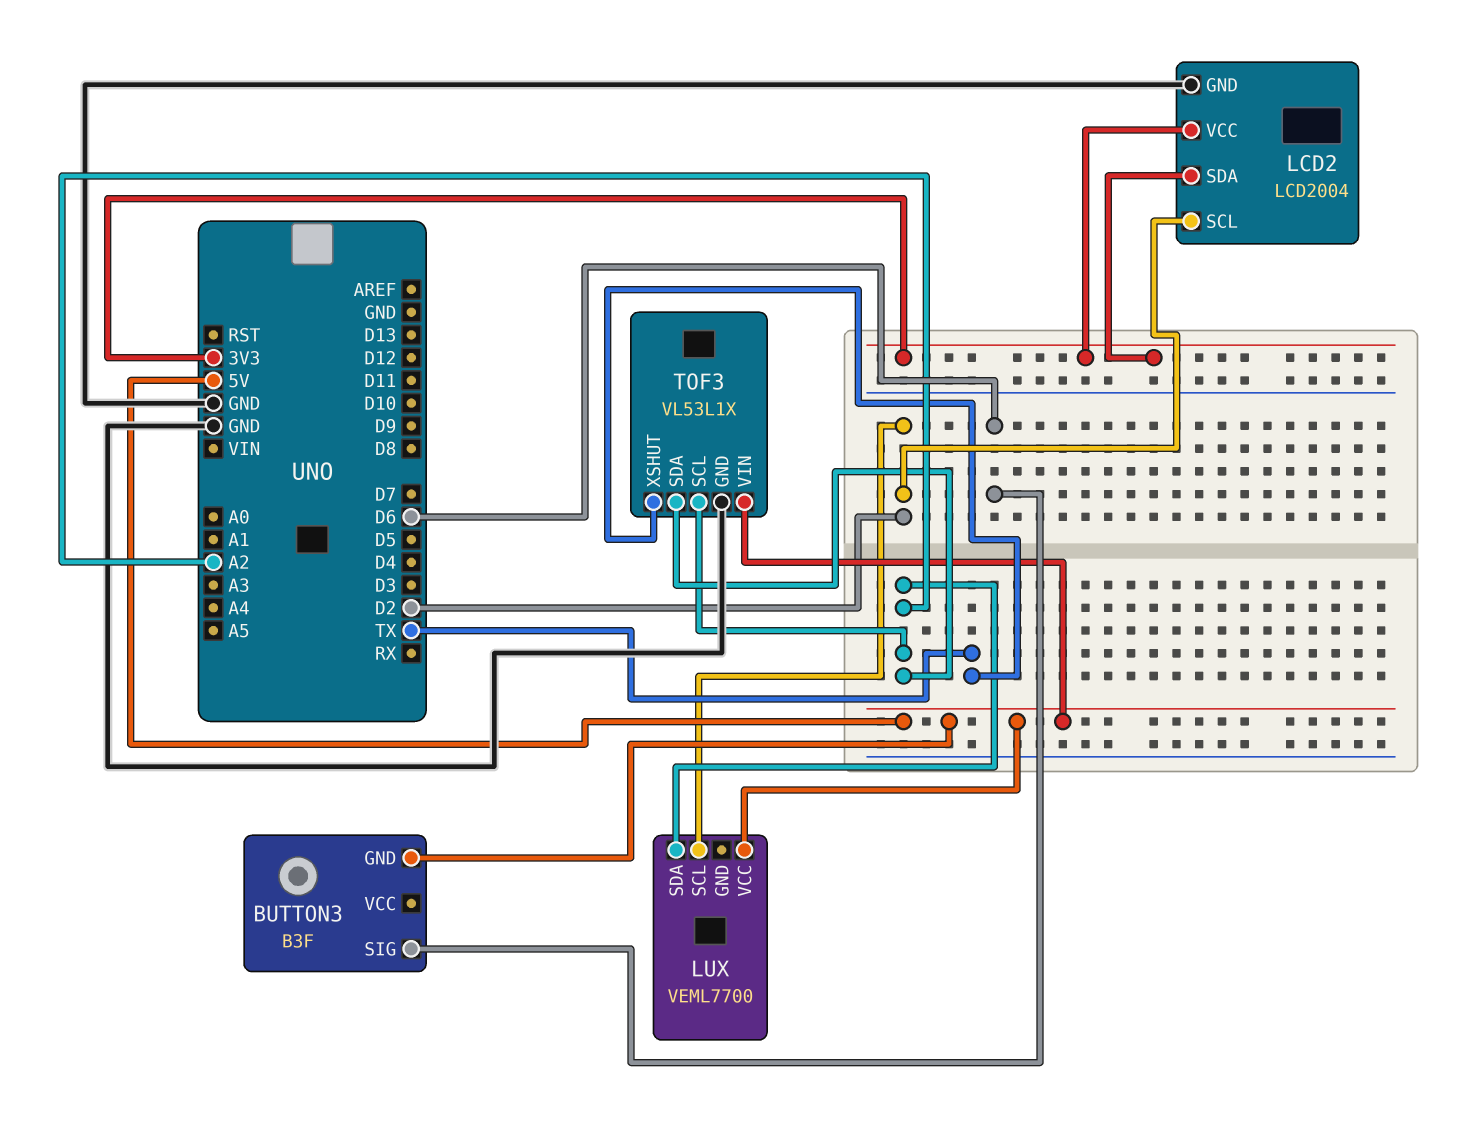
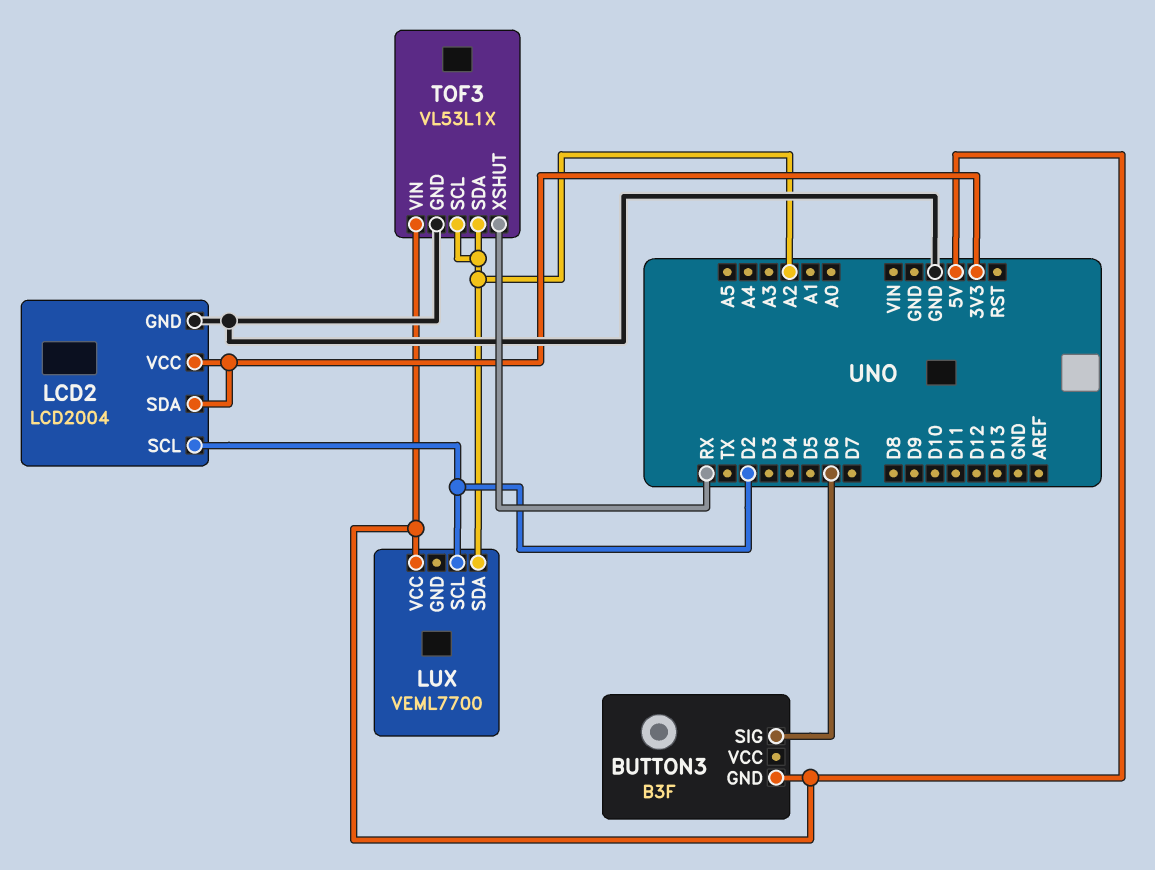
TOF3 pin XSHUT: TX -> RX

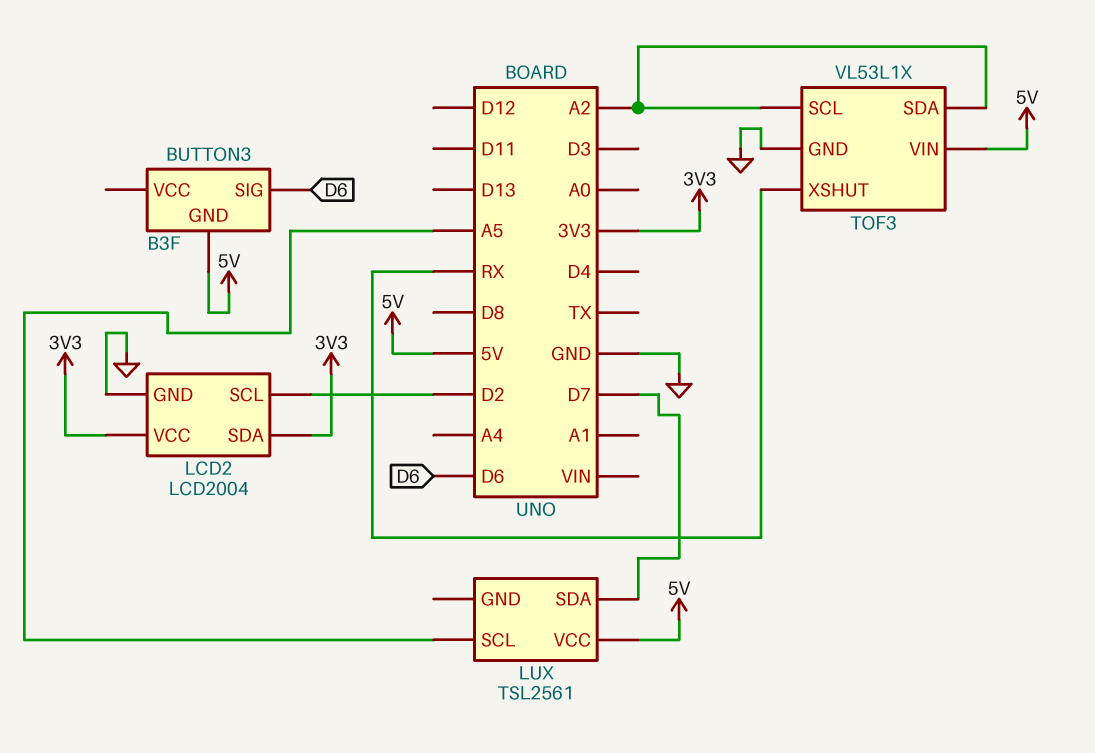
LUX: VEML7700 -> TSL2561
LUX pin SCL: D2 -> A5
LUX pin SDA: A2 -> D7

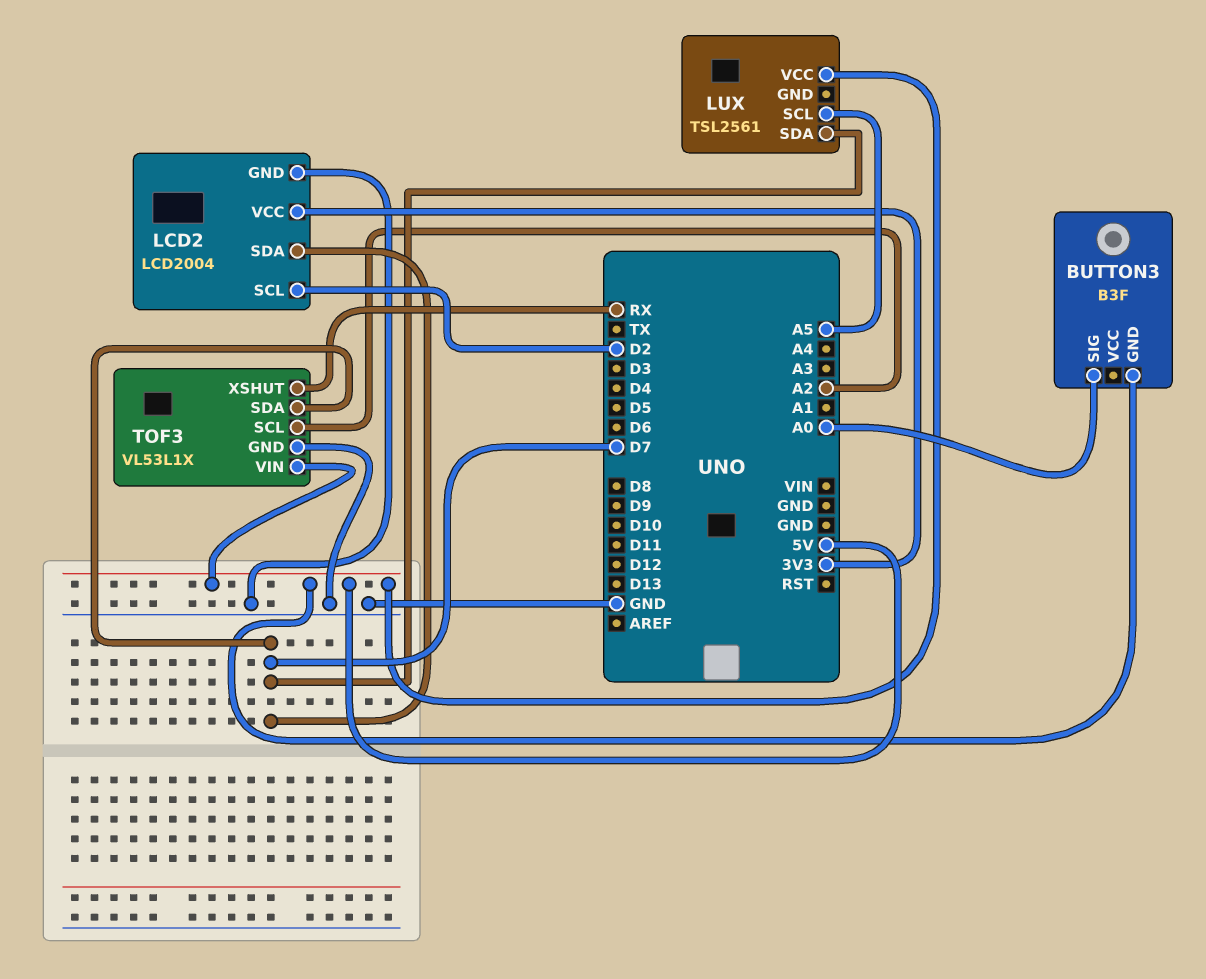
BUTTON3 pin SIG: D6 -> A0
LCD2 pin SDA: 3V3 -> D7
TOF3 pin SDA: A2 -> D7

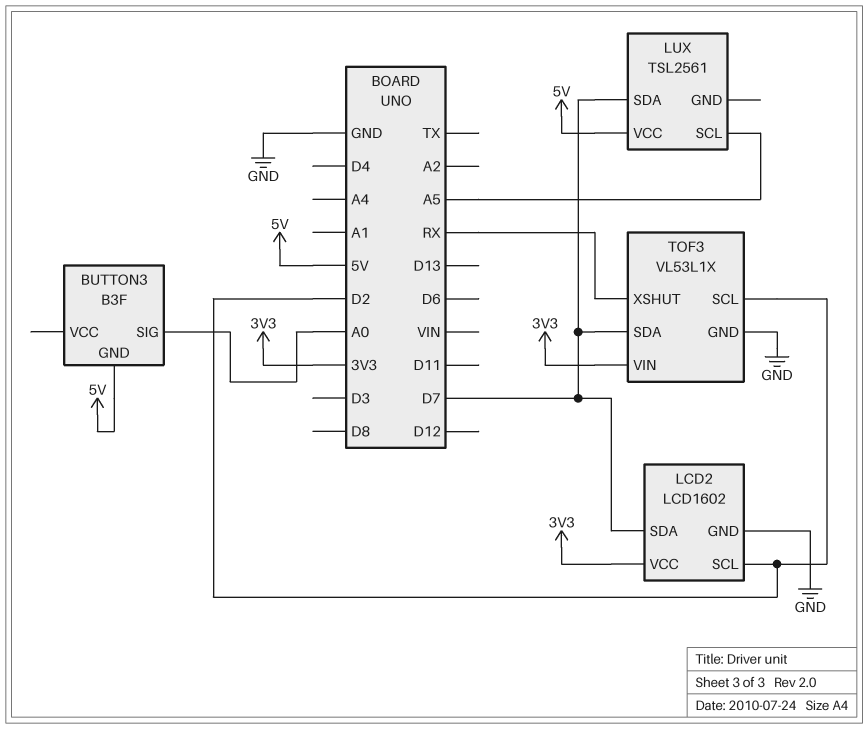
LCD2: LCD2004 -> LCD1602
TOF3 pin SCL: A2 -> D2
TOF3 pin VIN: 5V -> 3V3

